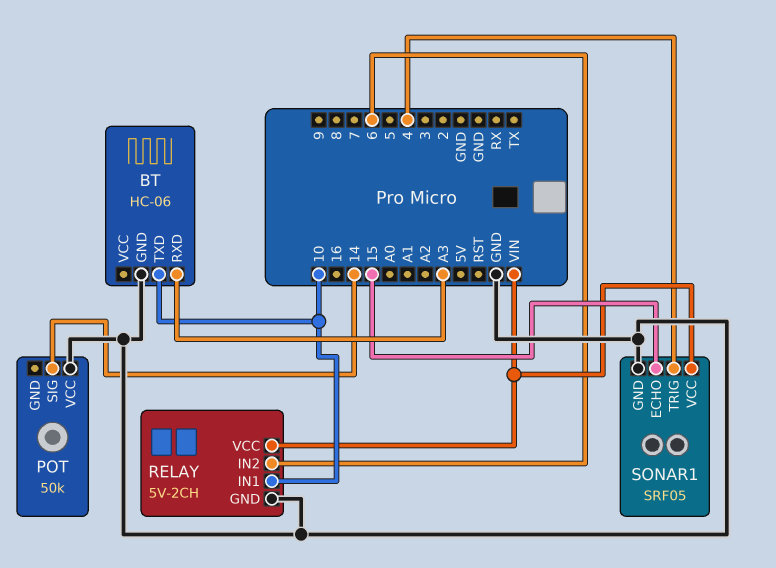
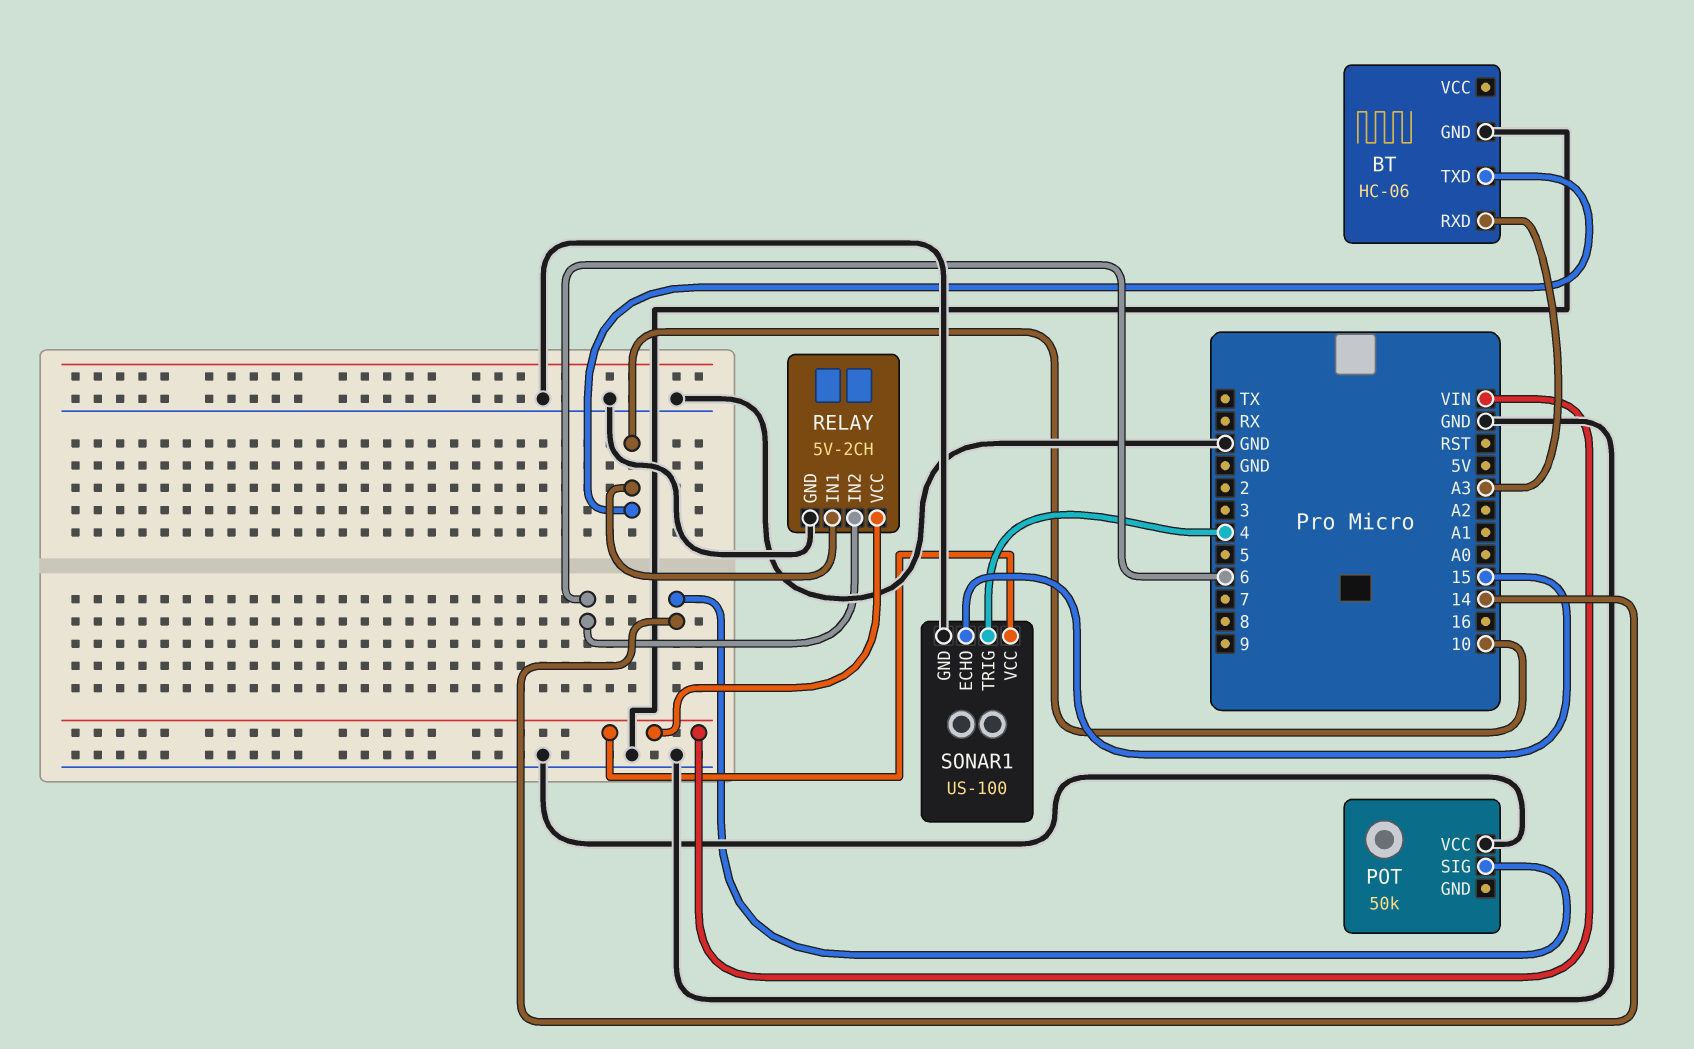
SONAR1: SRF05 -> US-100

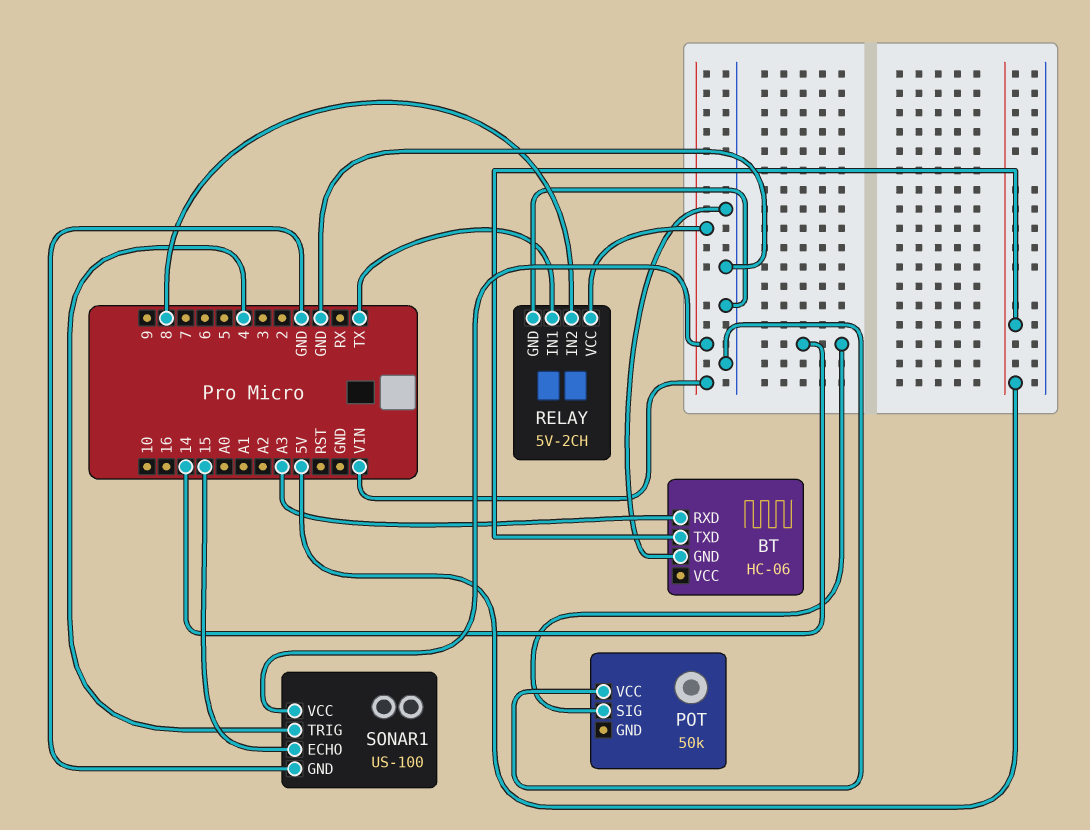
BT pin TXD: 10 -> 5V
RELAY pin IN1: 10 -> TX
RELAY pin IN2: 6 -> 8

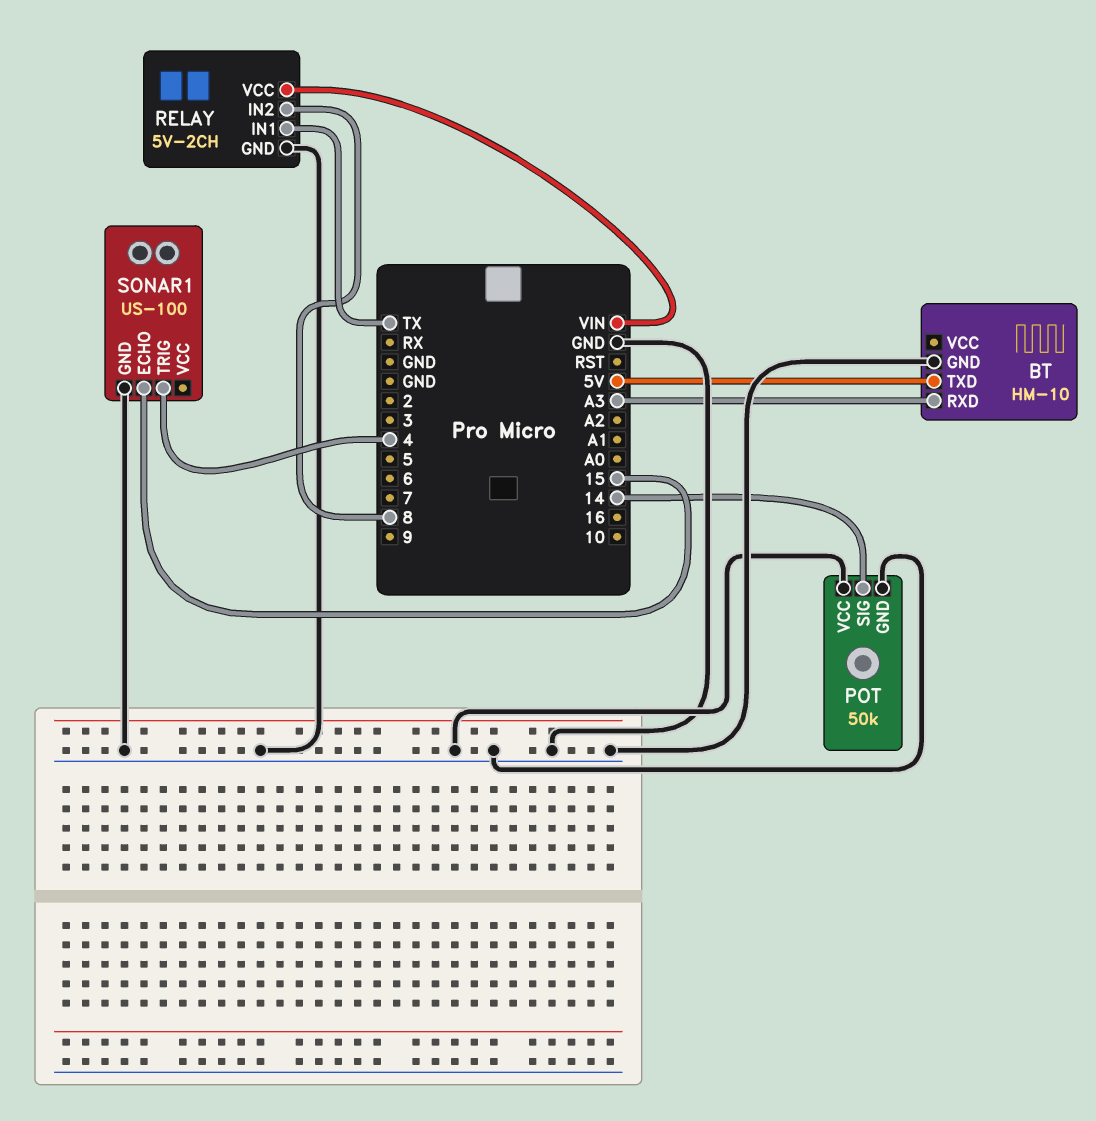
BT: HC-06 -> HM-10
POT pin GND: none -> GND
SONAR1 pin VCC: VIN -> none

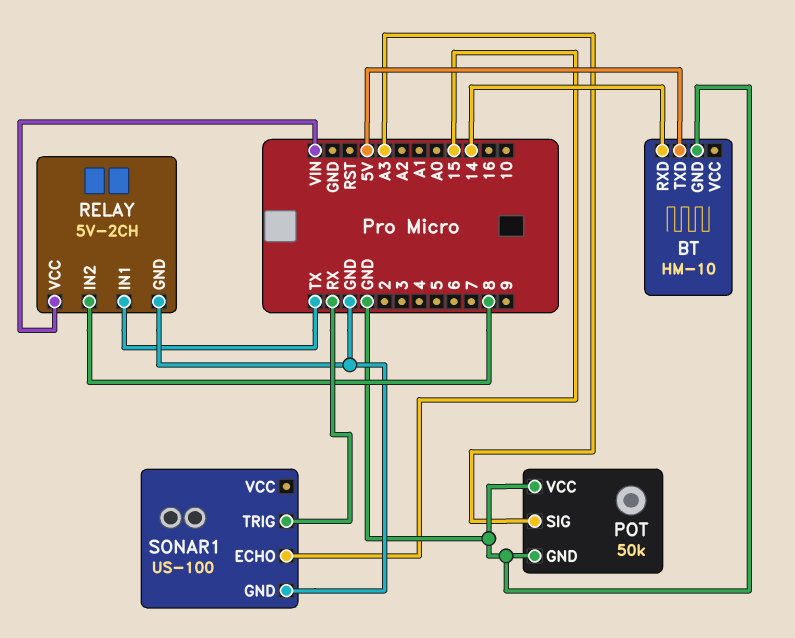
BT pin RXD: A3 -> 14
POT pin SIG: 14 -> A3
SONAR1 pin TRIG: 4 -> RX

